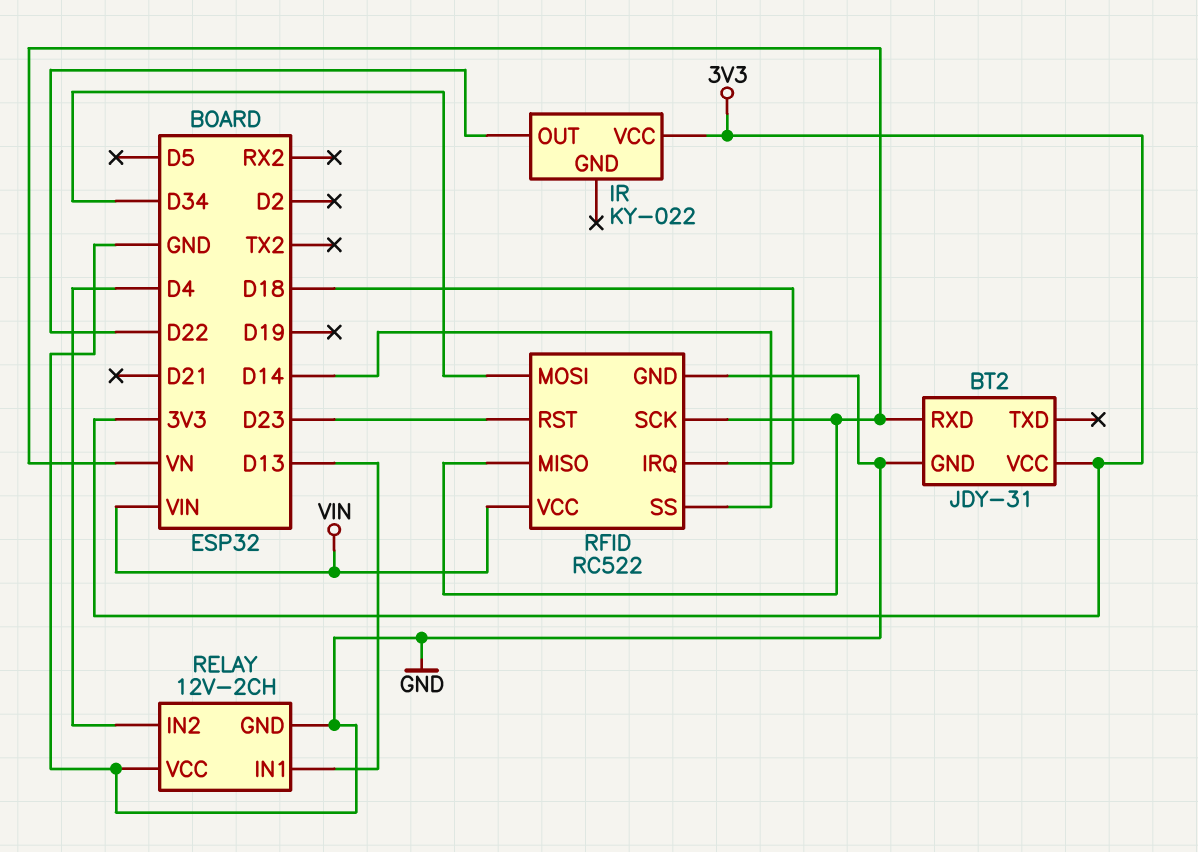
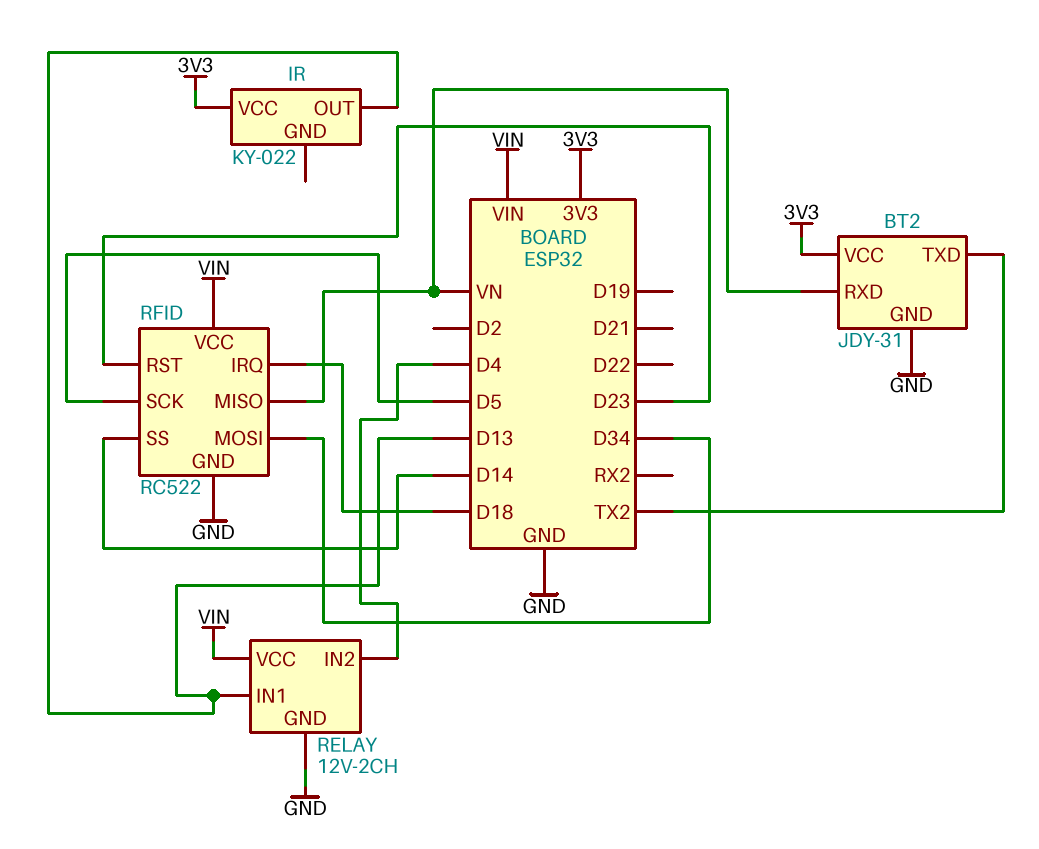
BT2 pin TXD: none -> TX2
IR pin OUT: D22 -> D13
RELAY pin VCC: GND -> VIN
RFID pin SCK: VN -> D5

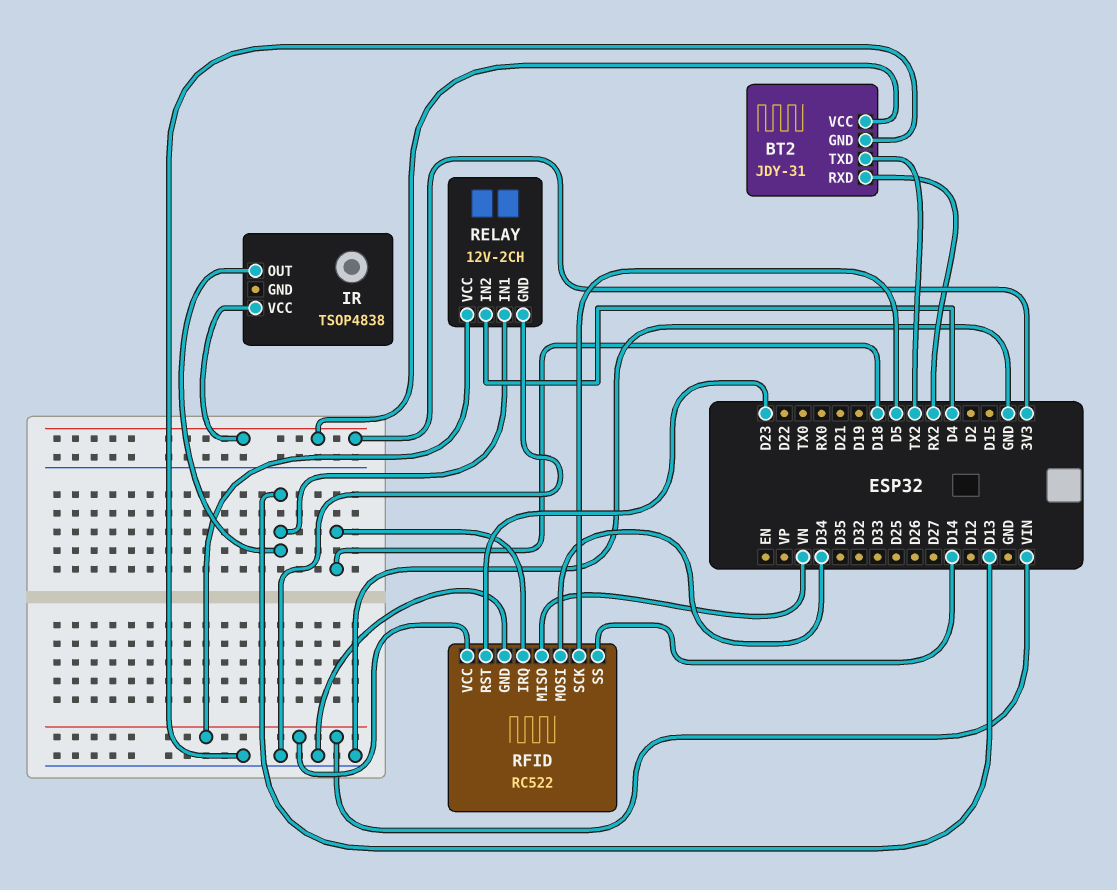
BT2 pin RXD: VN -> RX2
IR: KY-022 -> TSOP4838

